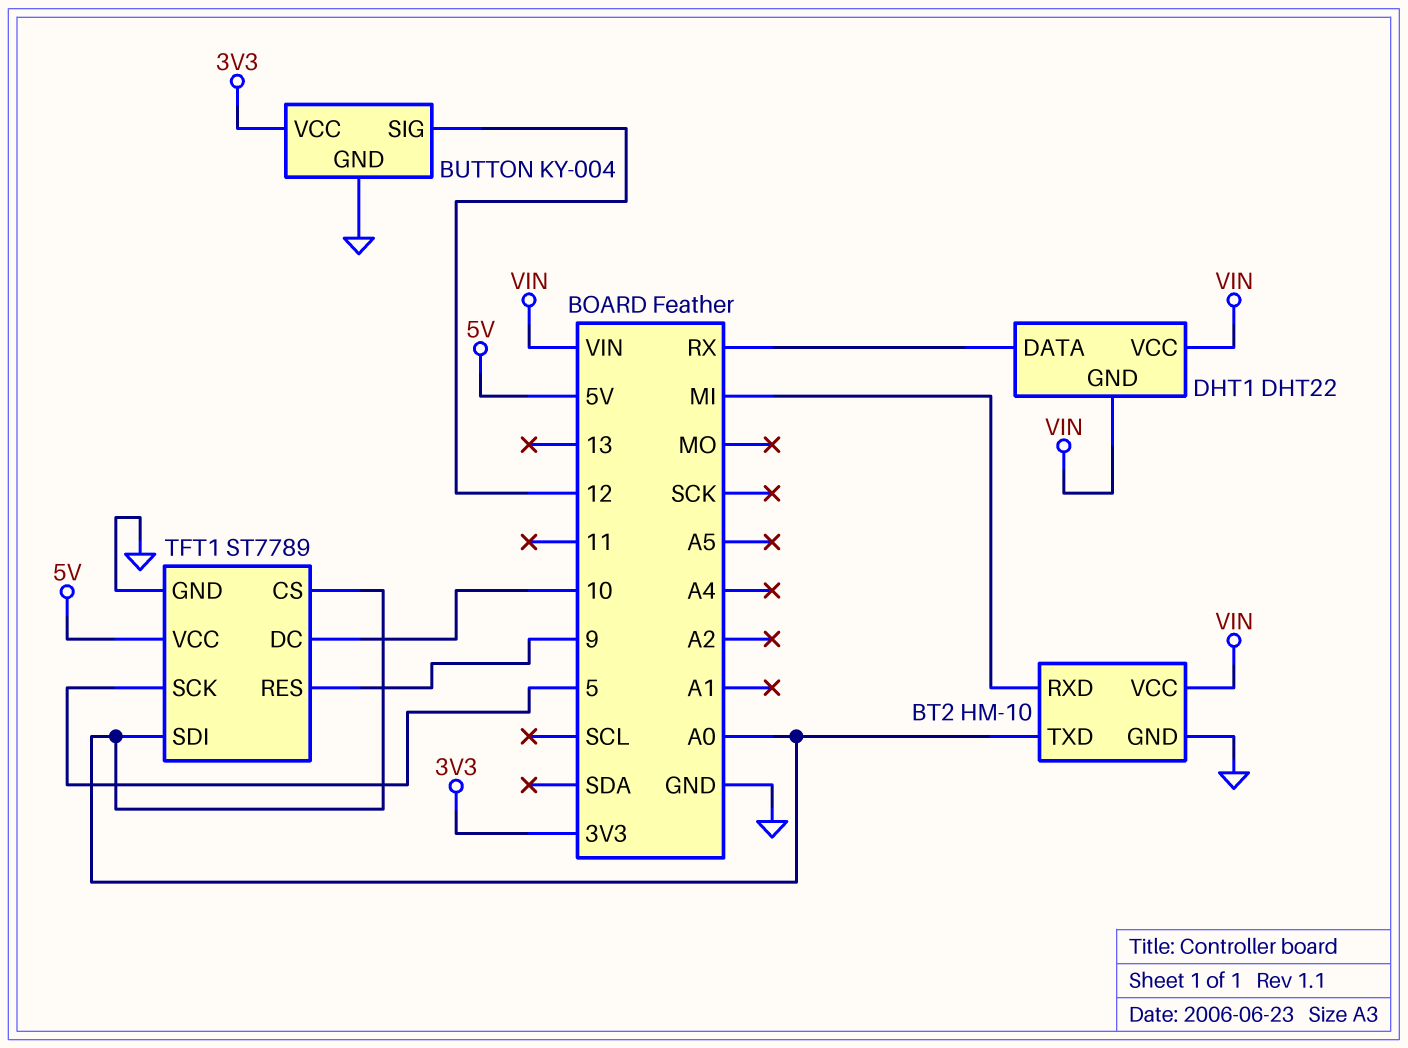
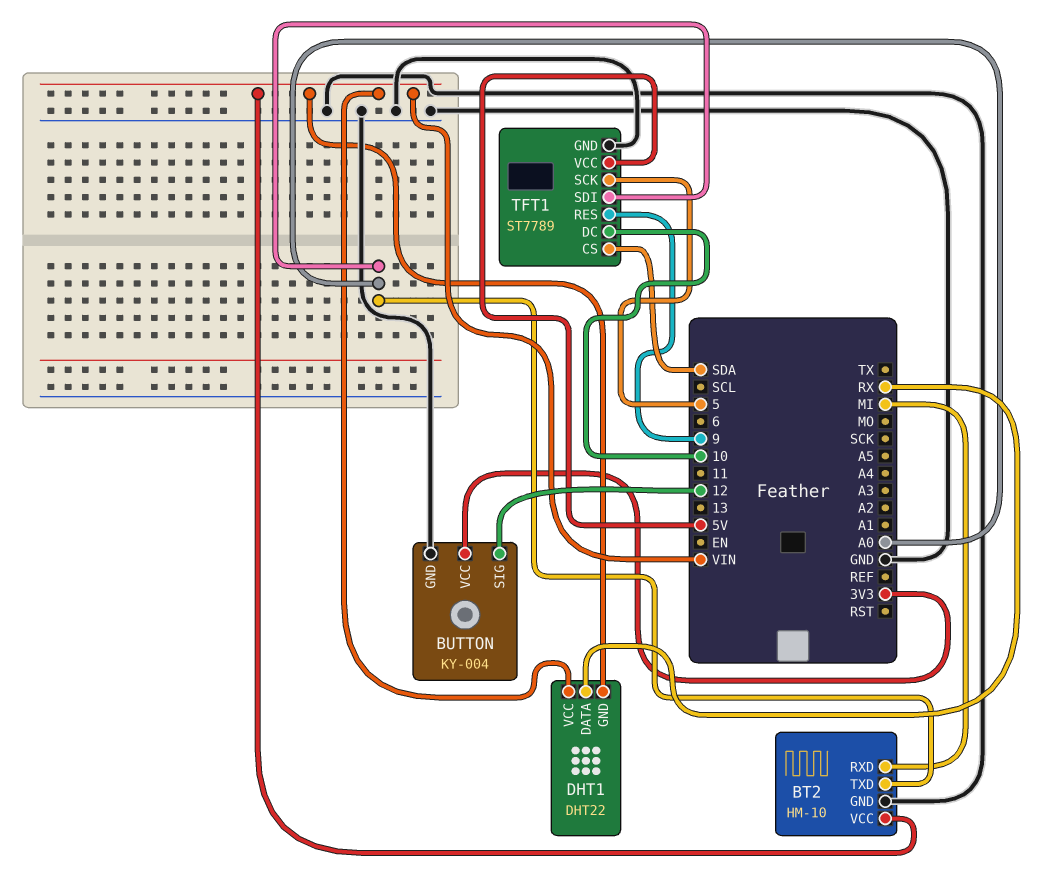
TFT1 pin CS: A0 -> SDA

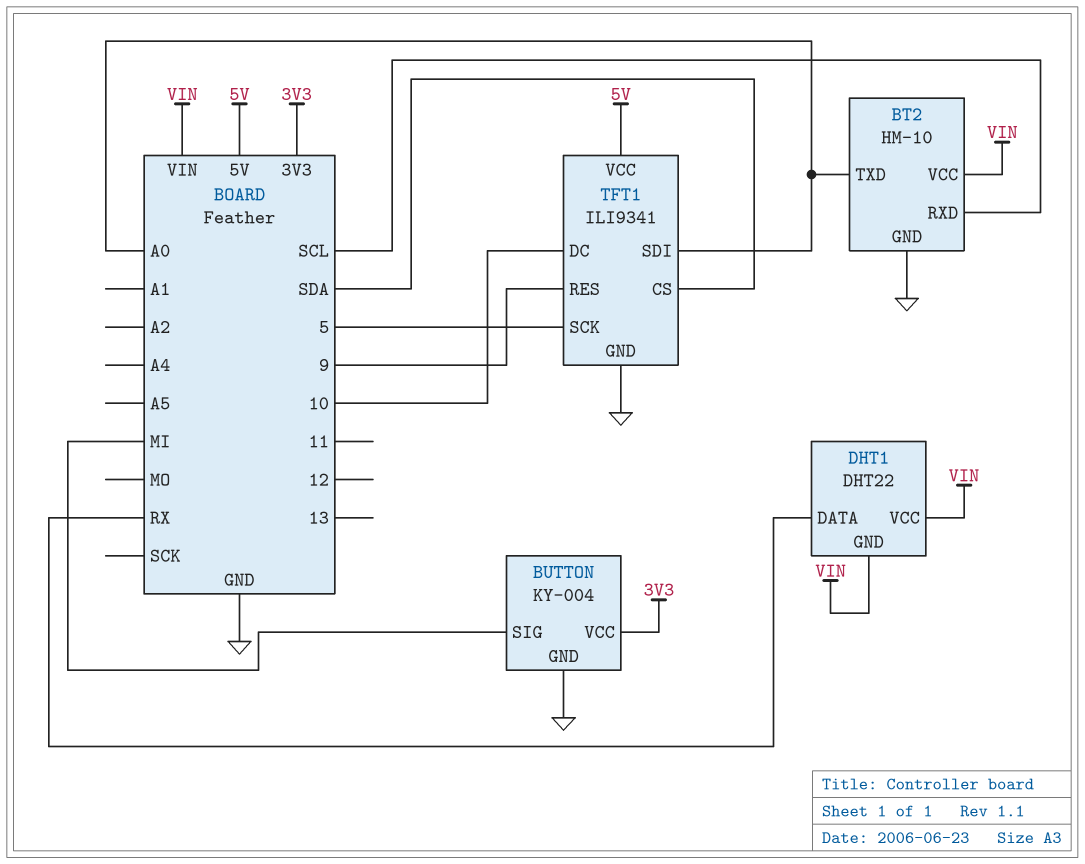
BT2 pin RXD: MI -> SCL
BUTTON pin SIG: 12 -> MI
TFT1: ST7789 -> ILI9341

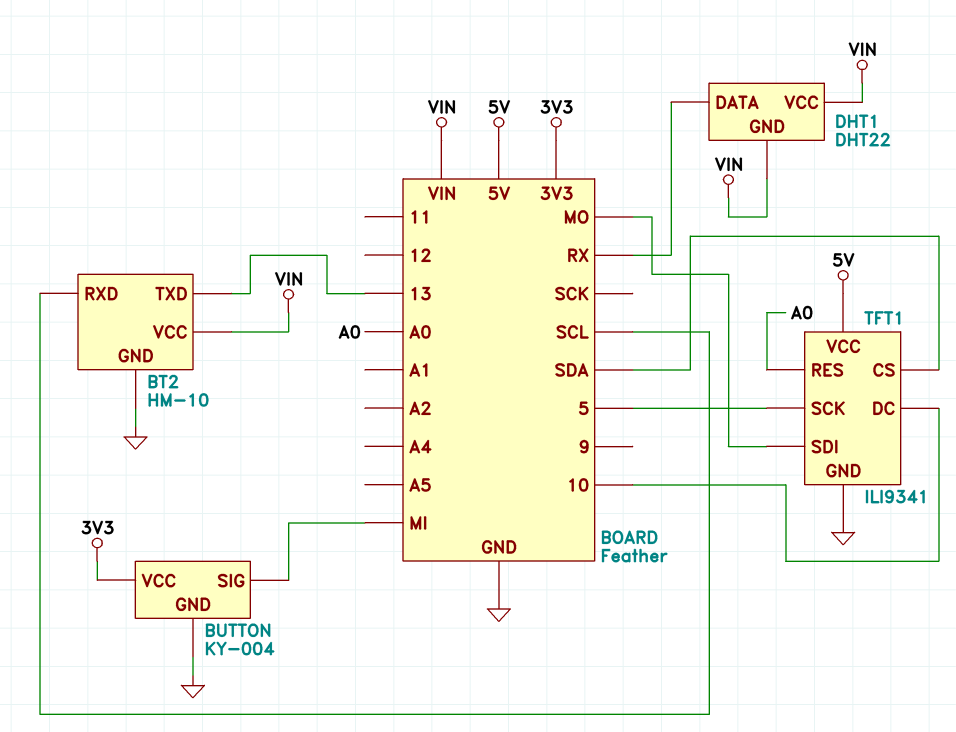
BT2 pin TXD: A0 -> 13
TFT1 pin RES: 9 -> A0
TFT1 pin SDI: A0 -> MO

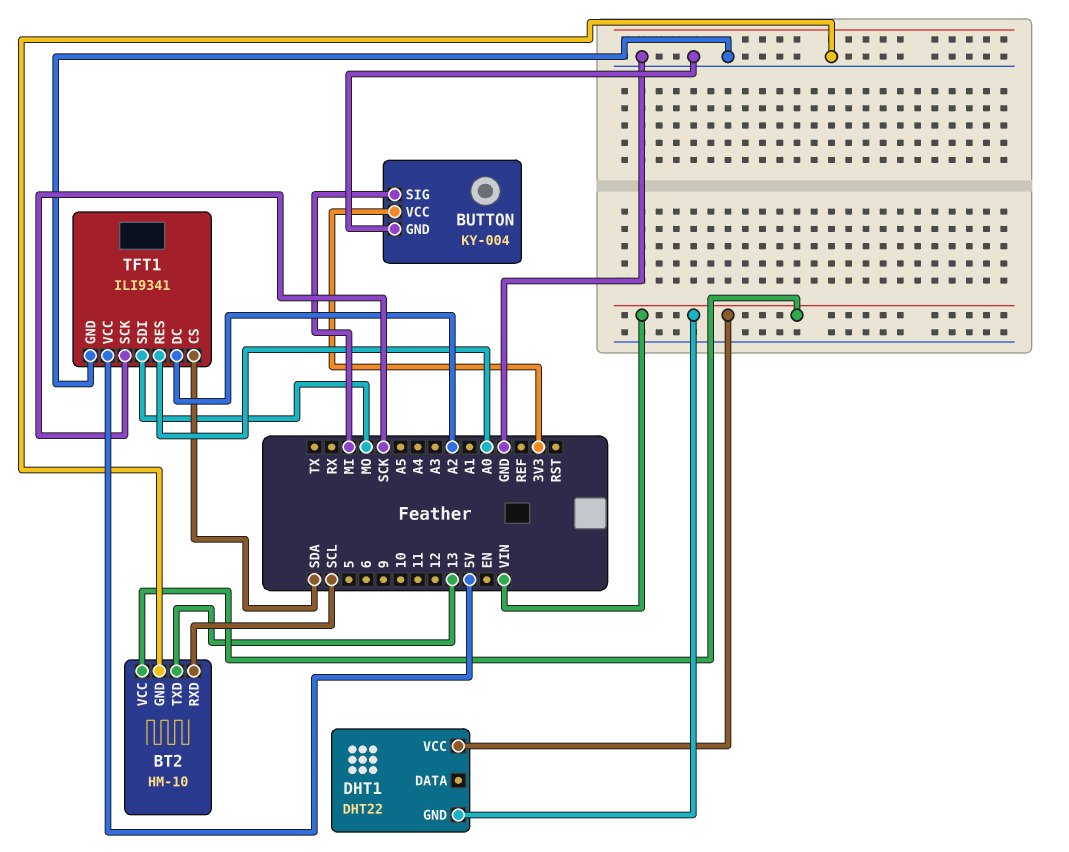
DHT1 pin DATA: RX -> none
TFT1 pin DC: 10 -> A2
TFT1 pin SCK: 5 -> SCK

